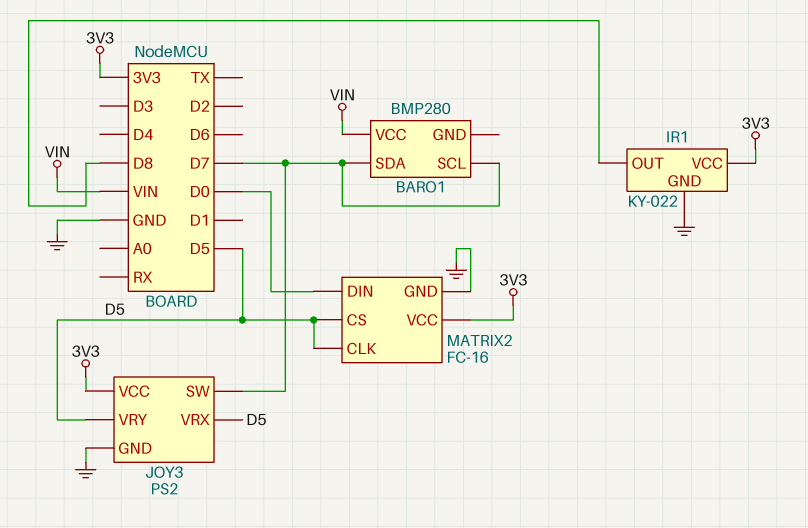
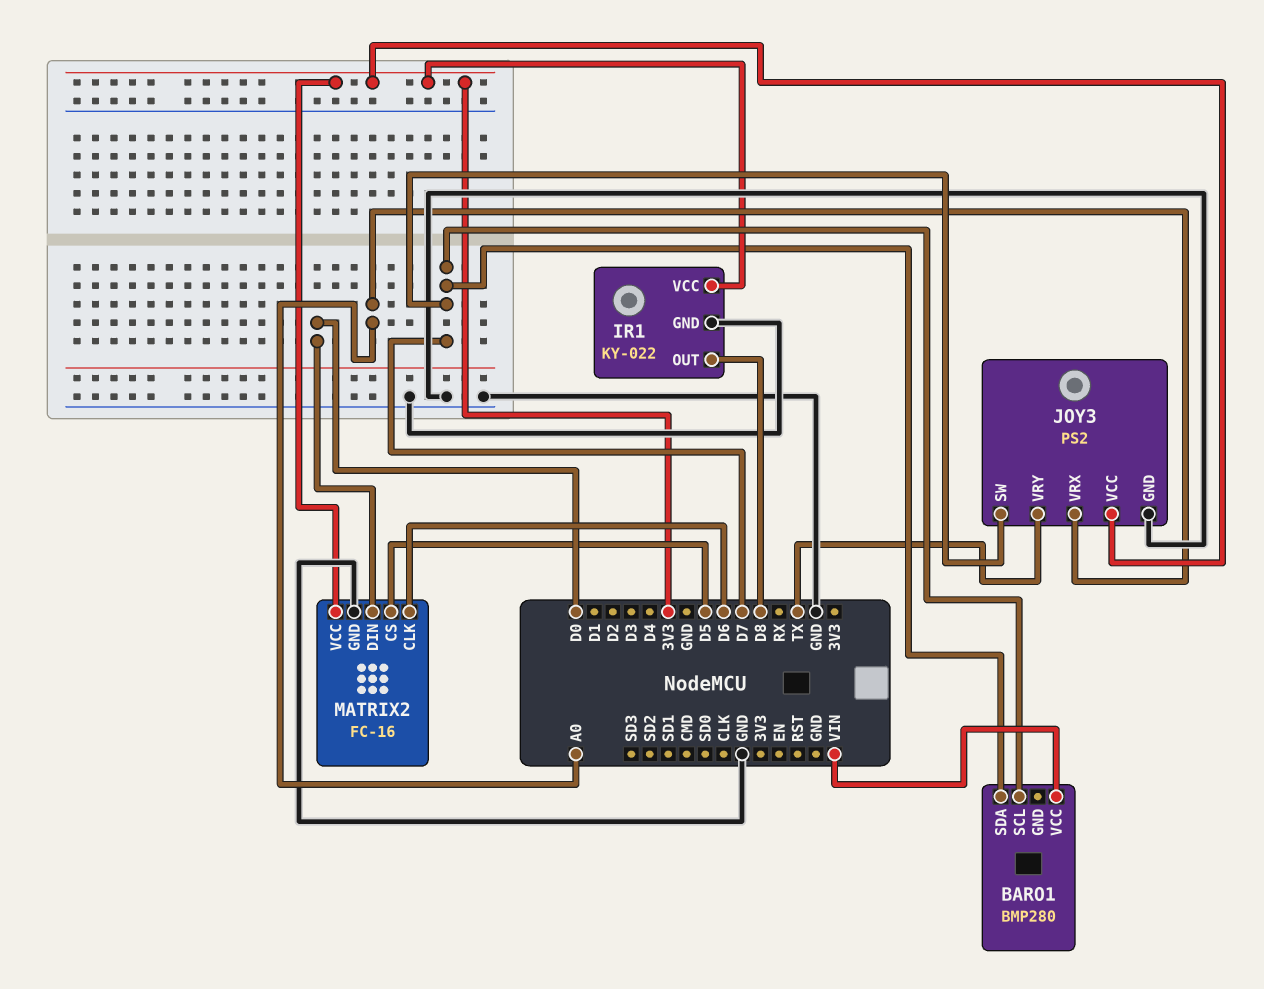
JOY3 pin VRX: D5 -> A0
JOY3 pin VRY: D5 -> TX
MATRIX2 pin CLK: D5 -> D6

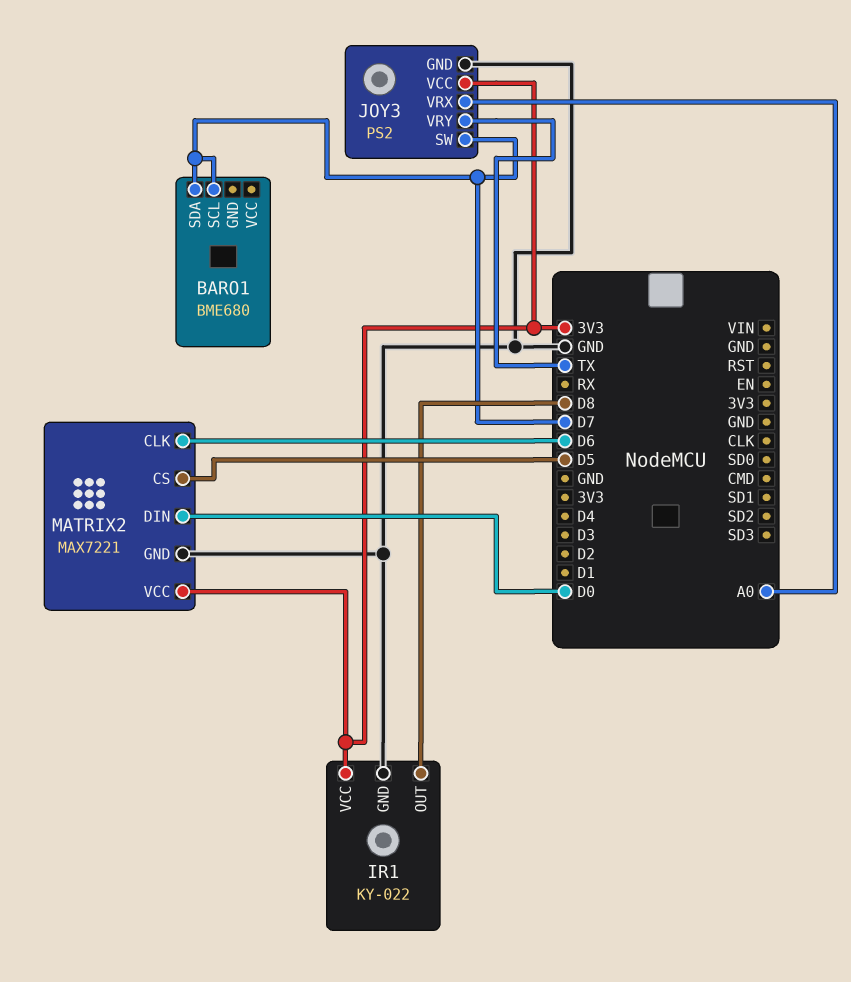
BARO1: BMP280 -> BME680
BARO1 pin VCC: VIN -> none
MATRIX2: FC-16 -> MAX7221

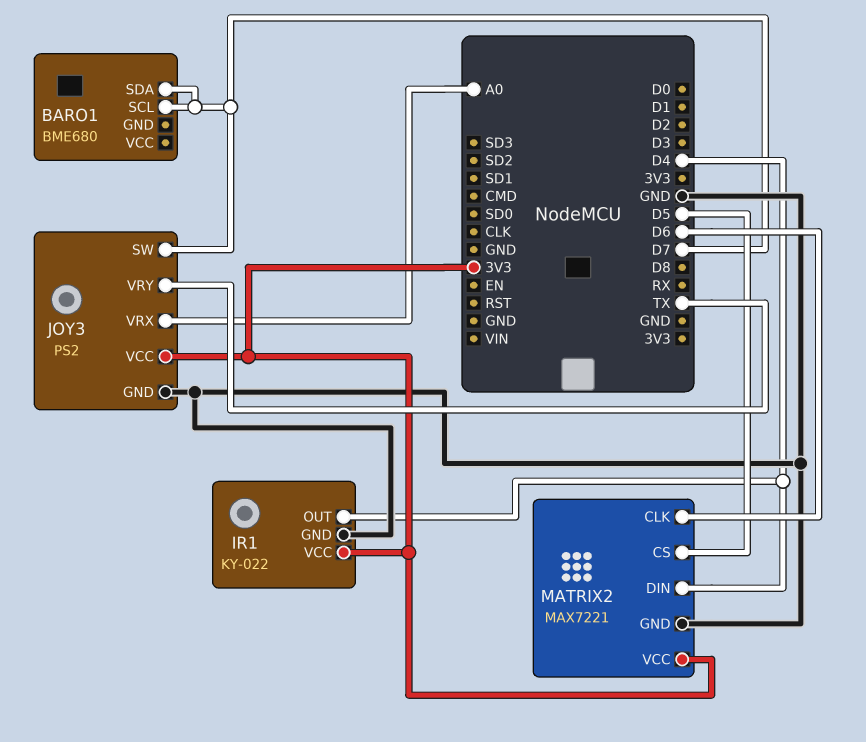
IR1 pin OUT: D8 -> D4
MATRIX2 pin DIN: D0 -> D4

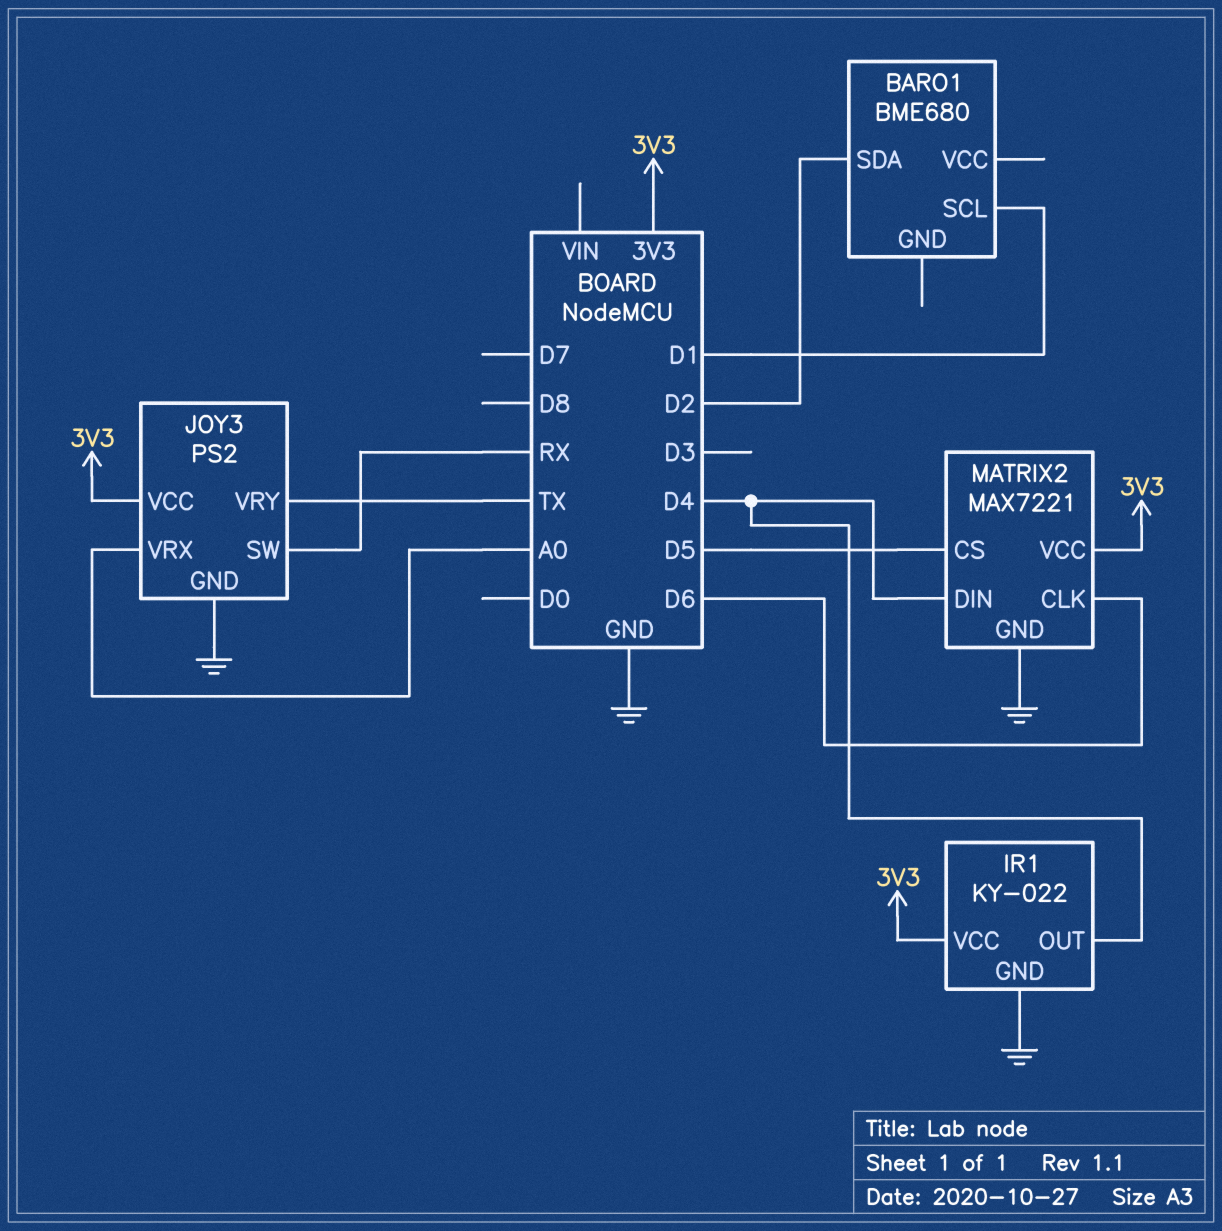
BARO1 pin SCL: D7 -> D1
BARO1 pin SDA: D7 -> D2
JOY3 pin SW: D7 -> RX

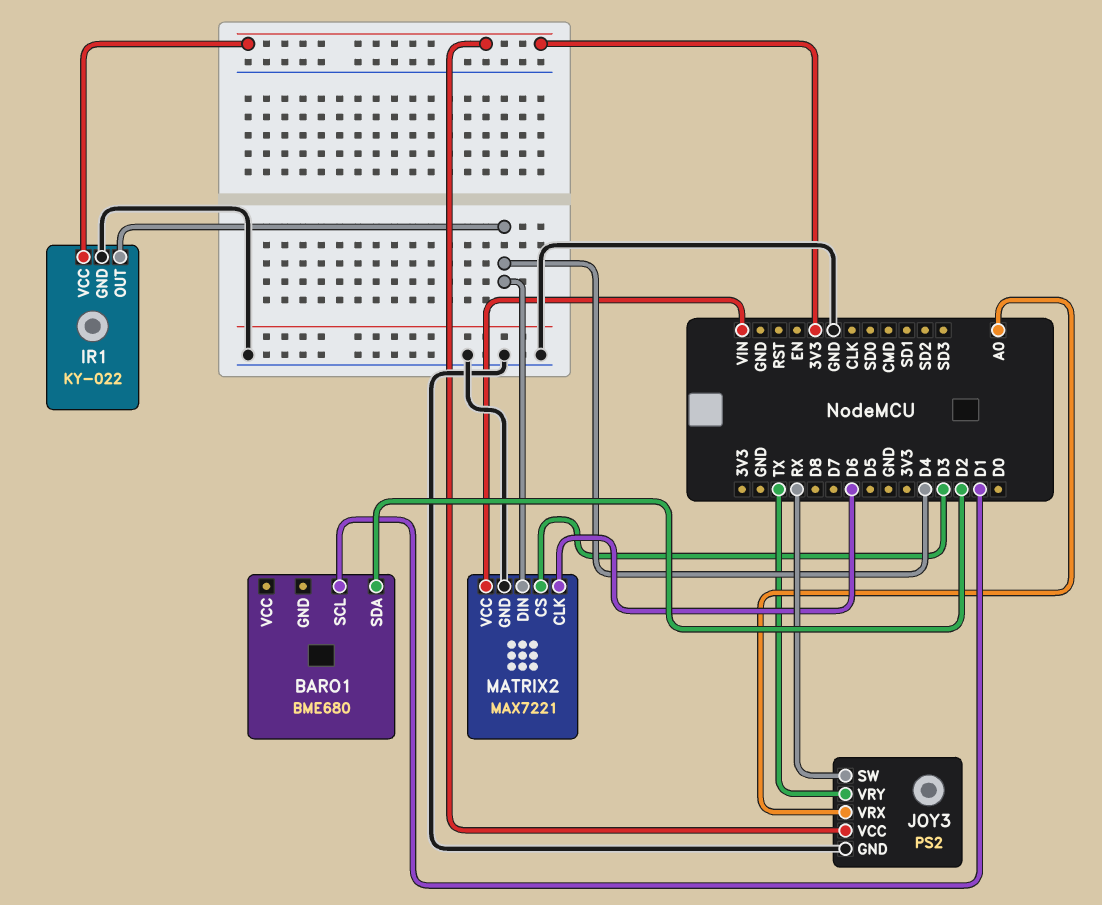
MATRIX2 pin CS: D5 -> D3
MATRIX2 pin VCC: 3V3 -> VIN

